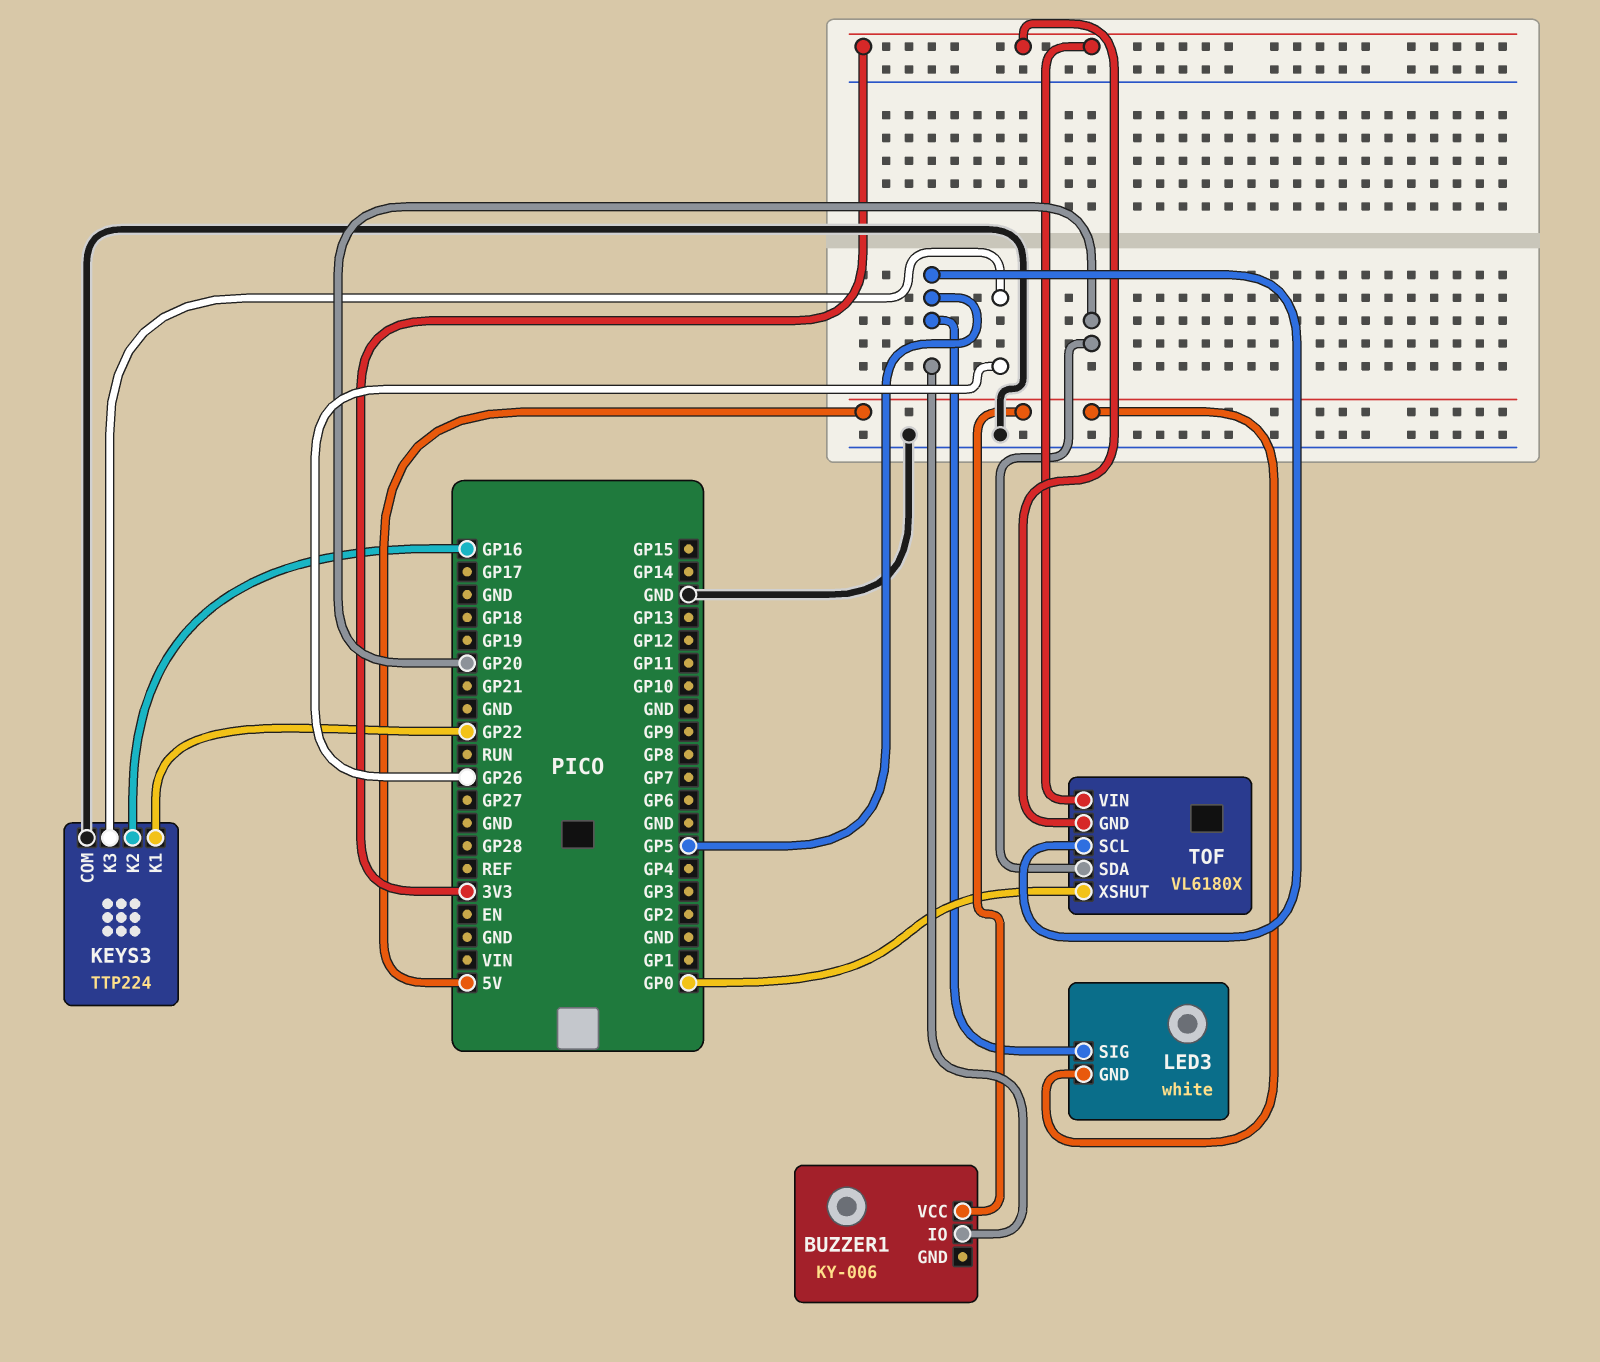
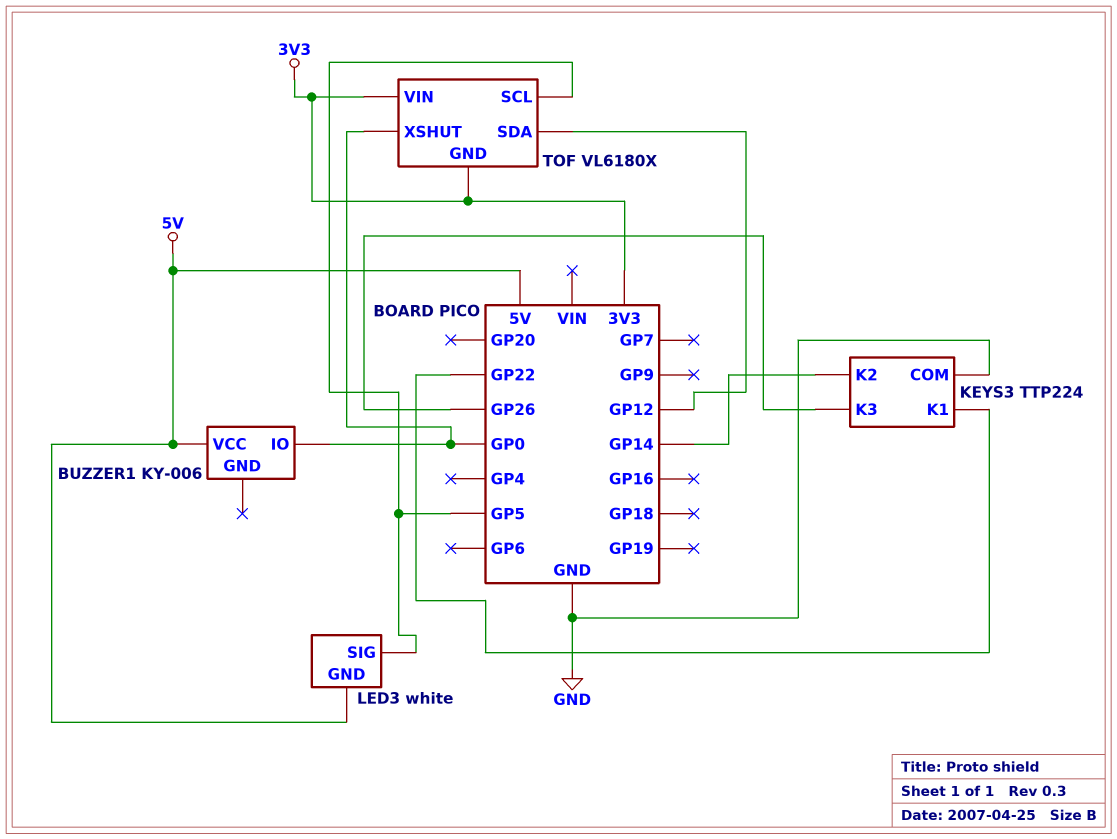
BUZZER1 pin IO: GP5 -> GP0
KEYS3 pin K2: GP16 -> GP14
TOF pin SDA: GP20 -> GP12

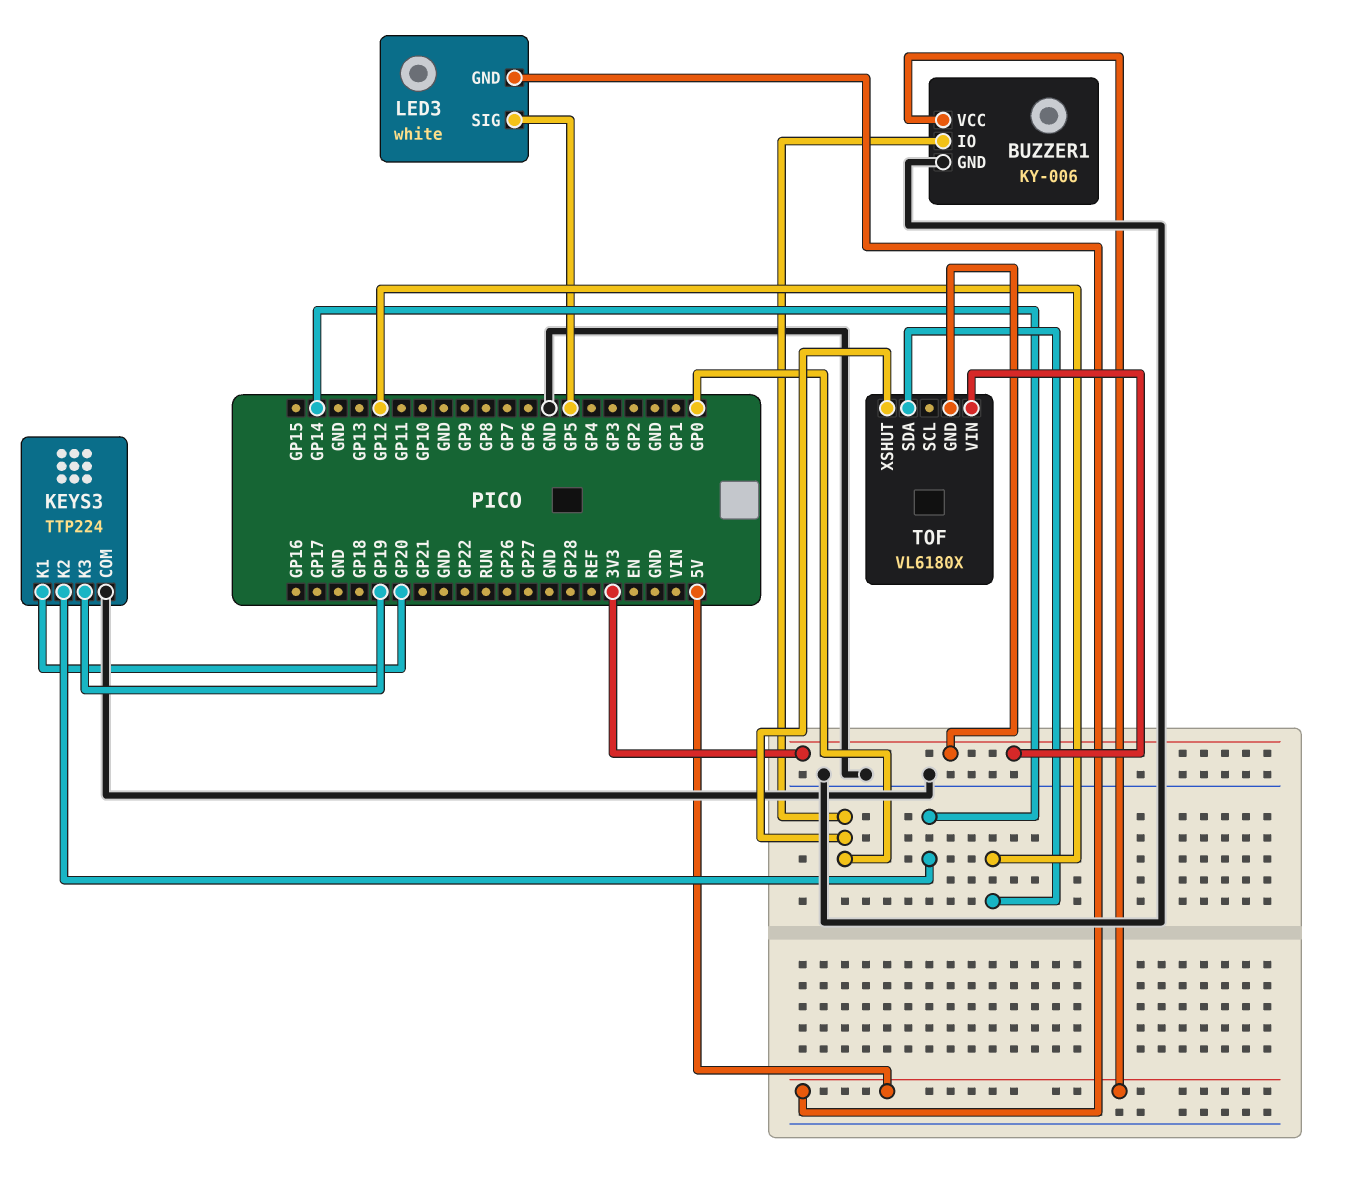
BUZZER1 pin GND: none -> GND
KEYS3 pin K1: GP22 -> GP20
KEYS3 pin K3: GP26 -> GP19
TOF pin SCL: GP5 -> none

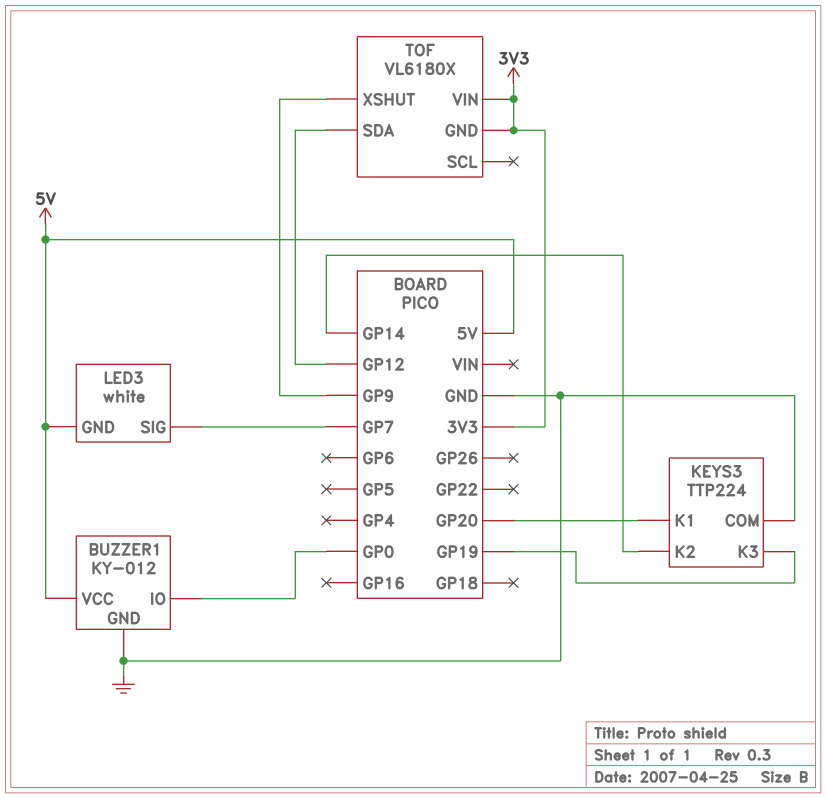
BUZZER1: KY-006 -> KY-012
LED3 pin SIG: GP5 -> GP7
TOF pin XSHUT: GP0 -> GP9

